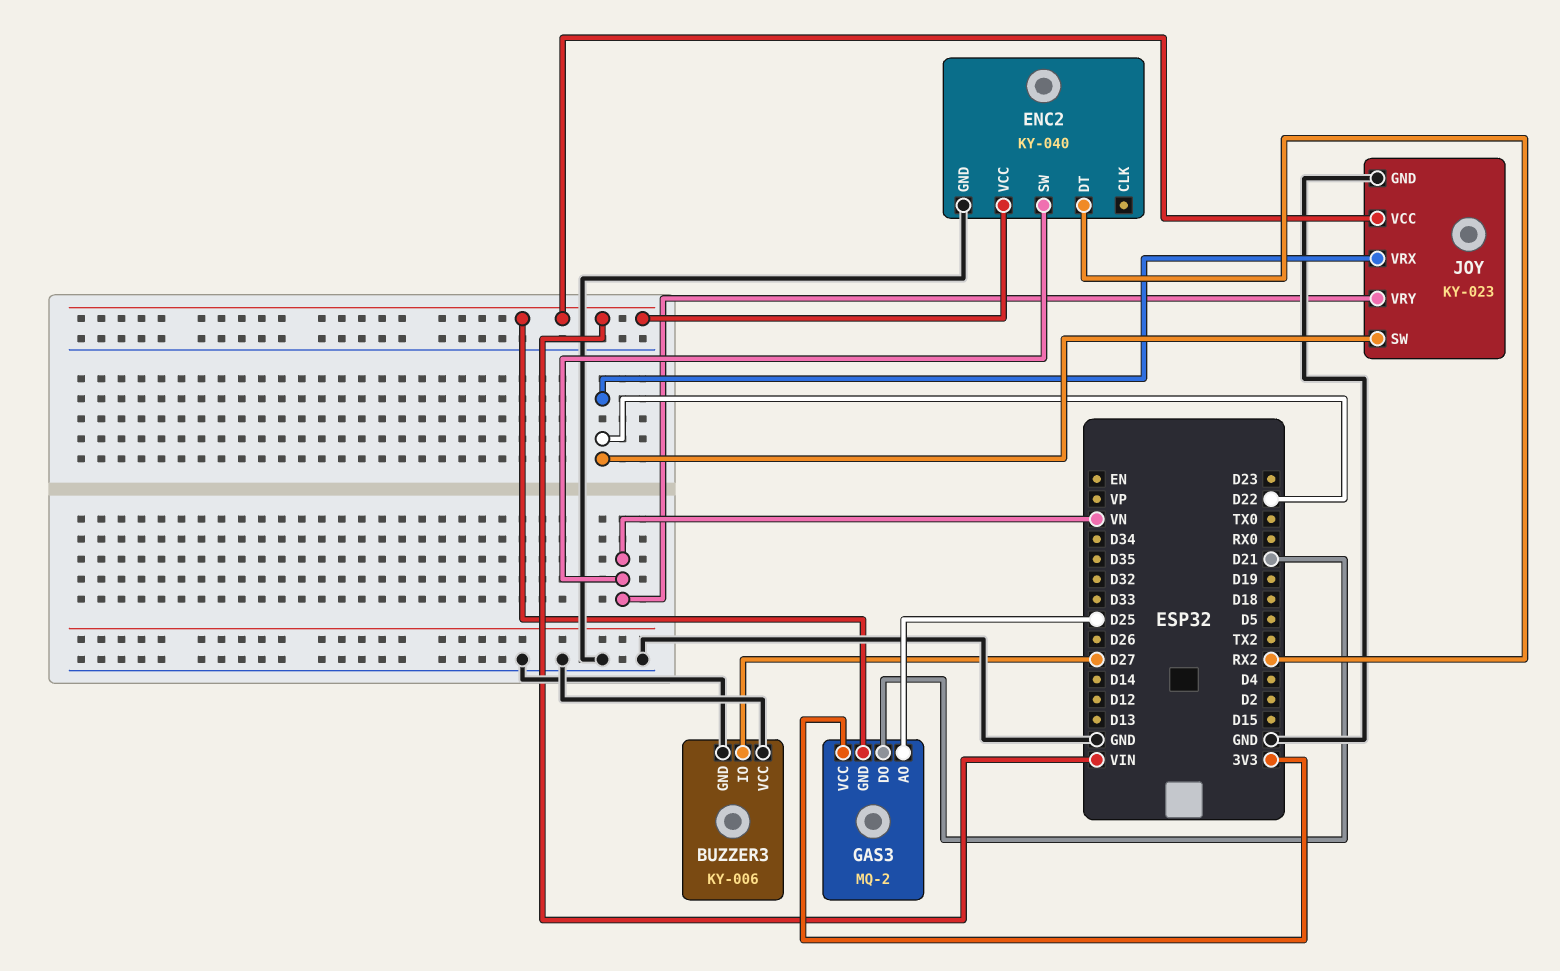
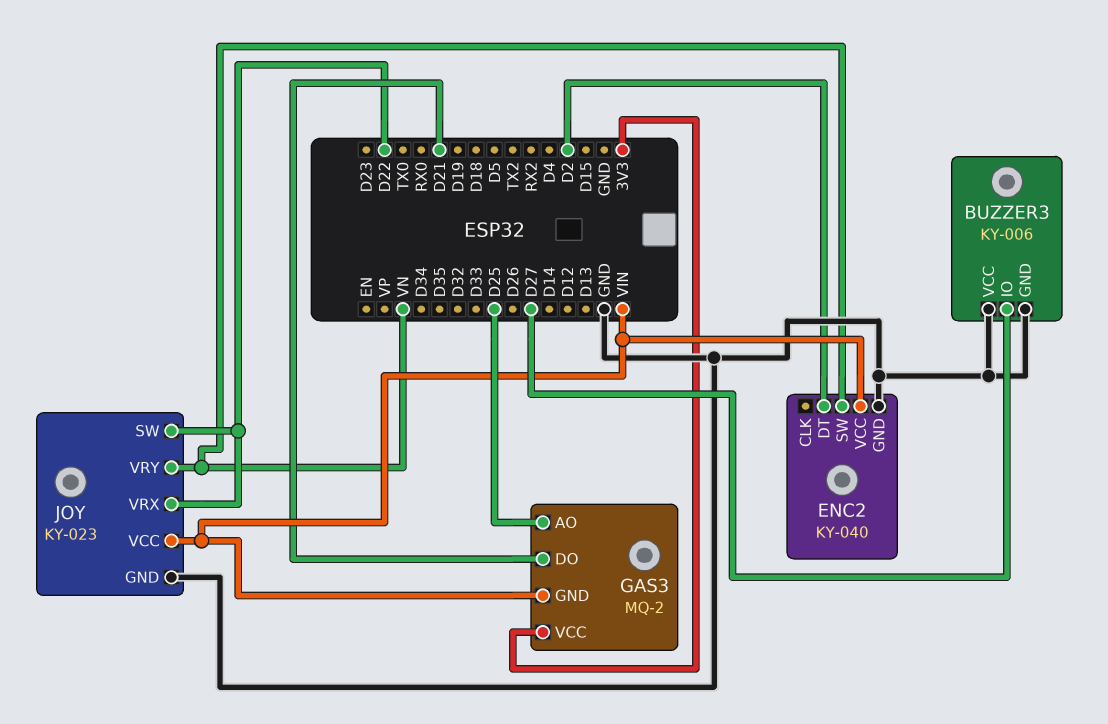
ENC2 pin DT: RX2 -> D2

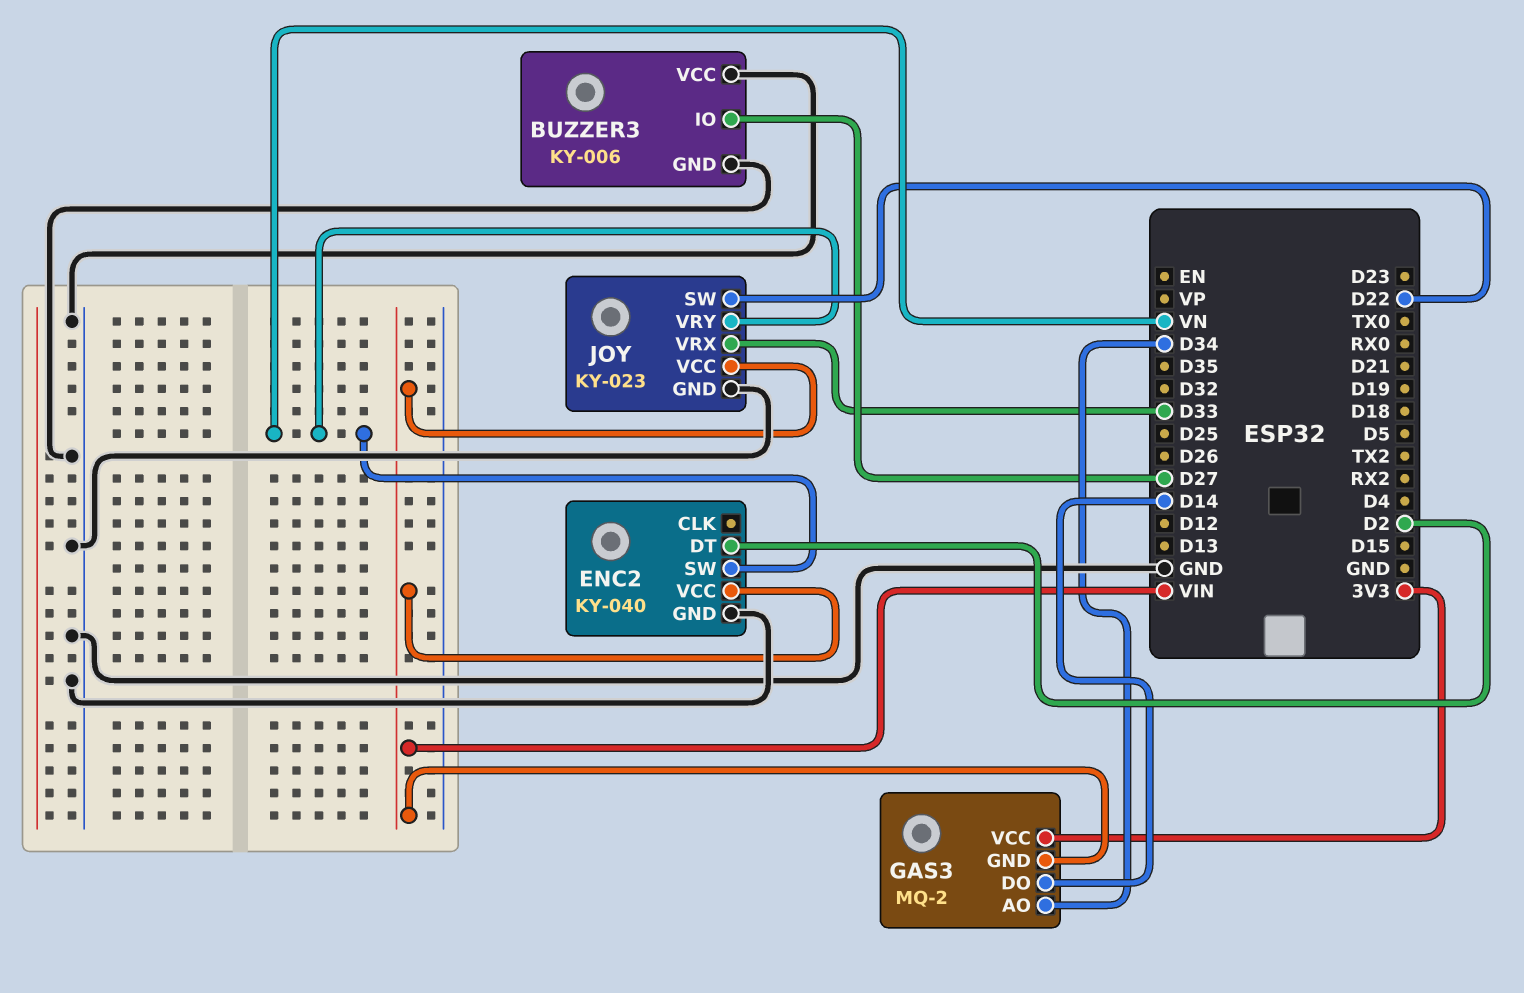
GAS3 pin AO: D25 -> D34
GAS3 pin DO: D21 -> D14
JOY pin VRX: D22 -> D33

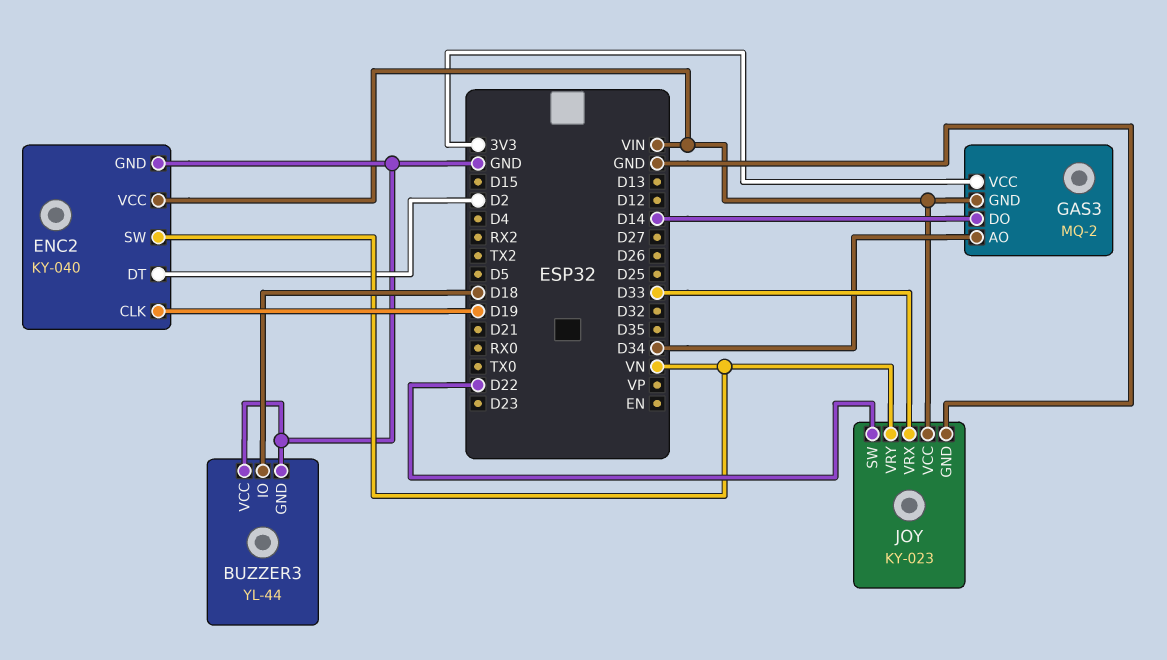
BUZZER3: KY-006 -> YL-44
BUZZER3 pin IO: D27 -> D18
ENC2 pin CLK: none -> D19

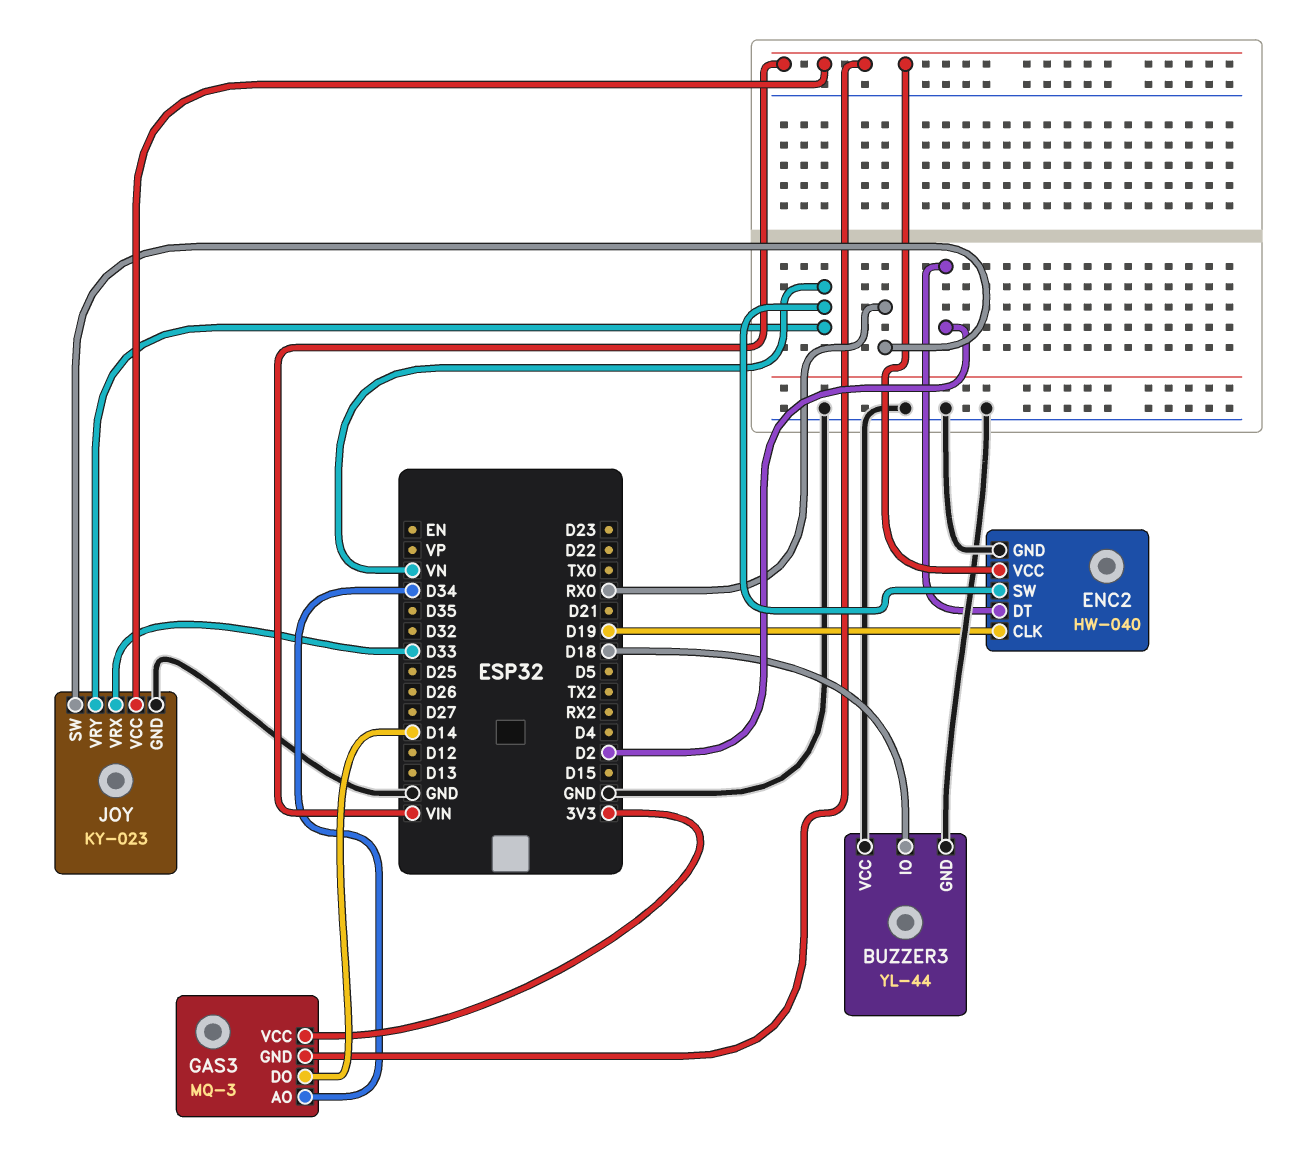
ENC2: KY-040 -> HW-040
GAS3: MQ-2 -> MQ-3
JOY pin SW: D22 -> RX0

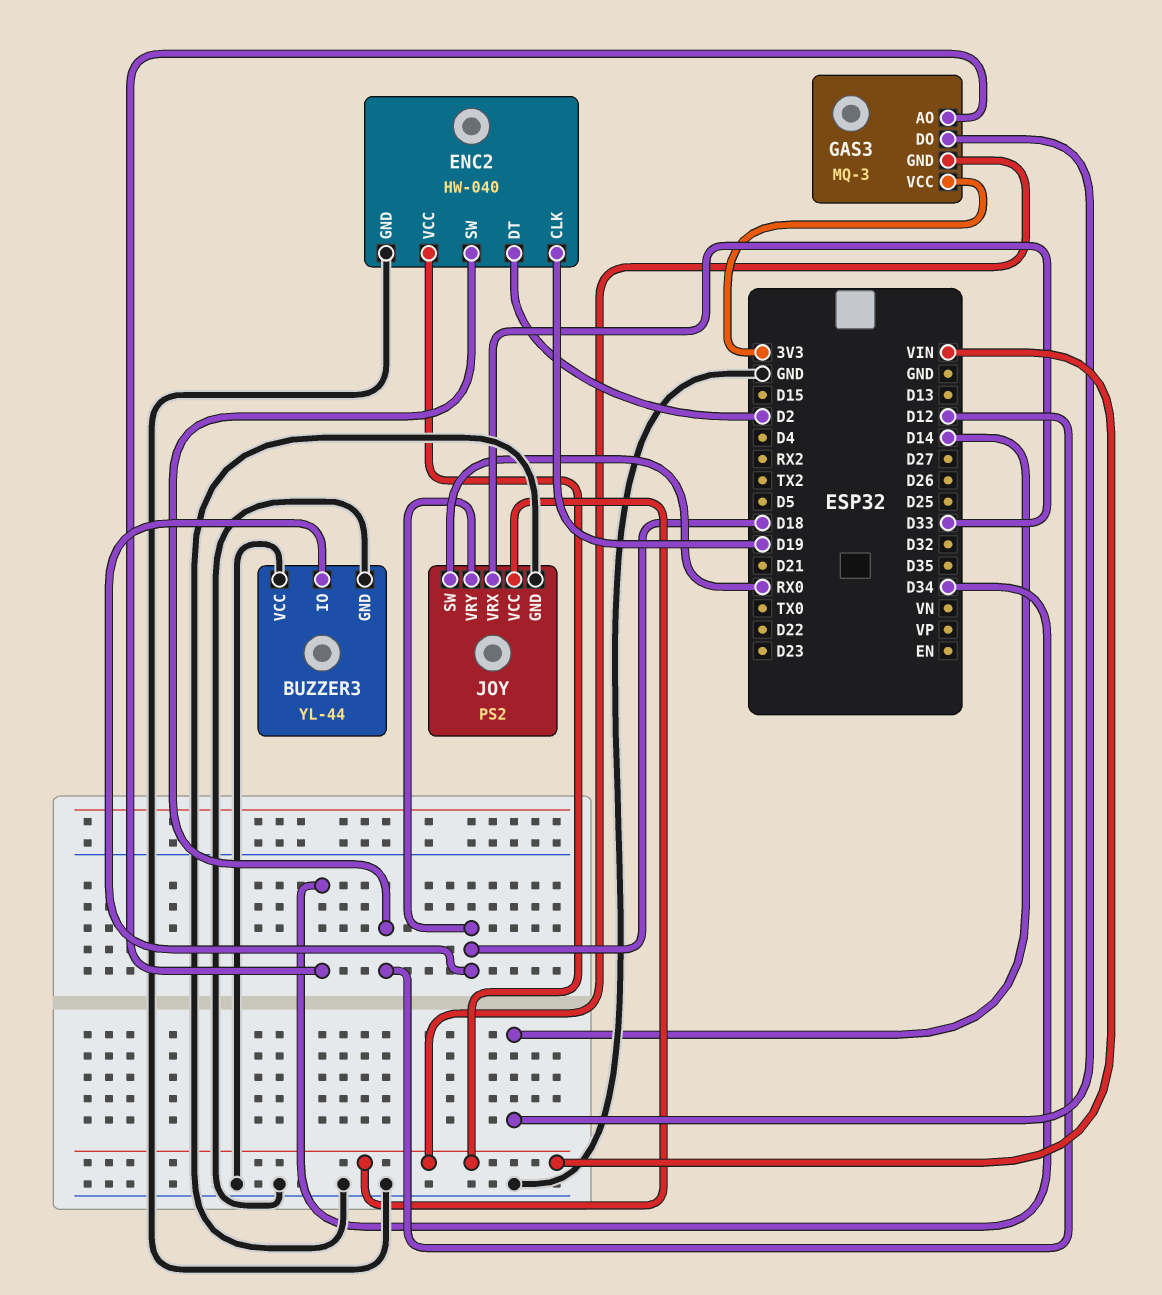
ENC2 pin SW: VN -> D12
JOY: KY-023 -> PS2
JOY pin VRY: VN -> D18

